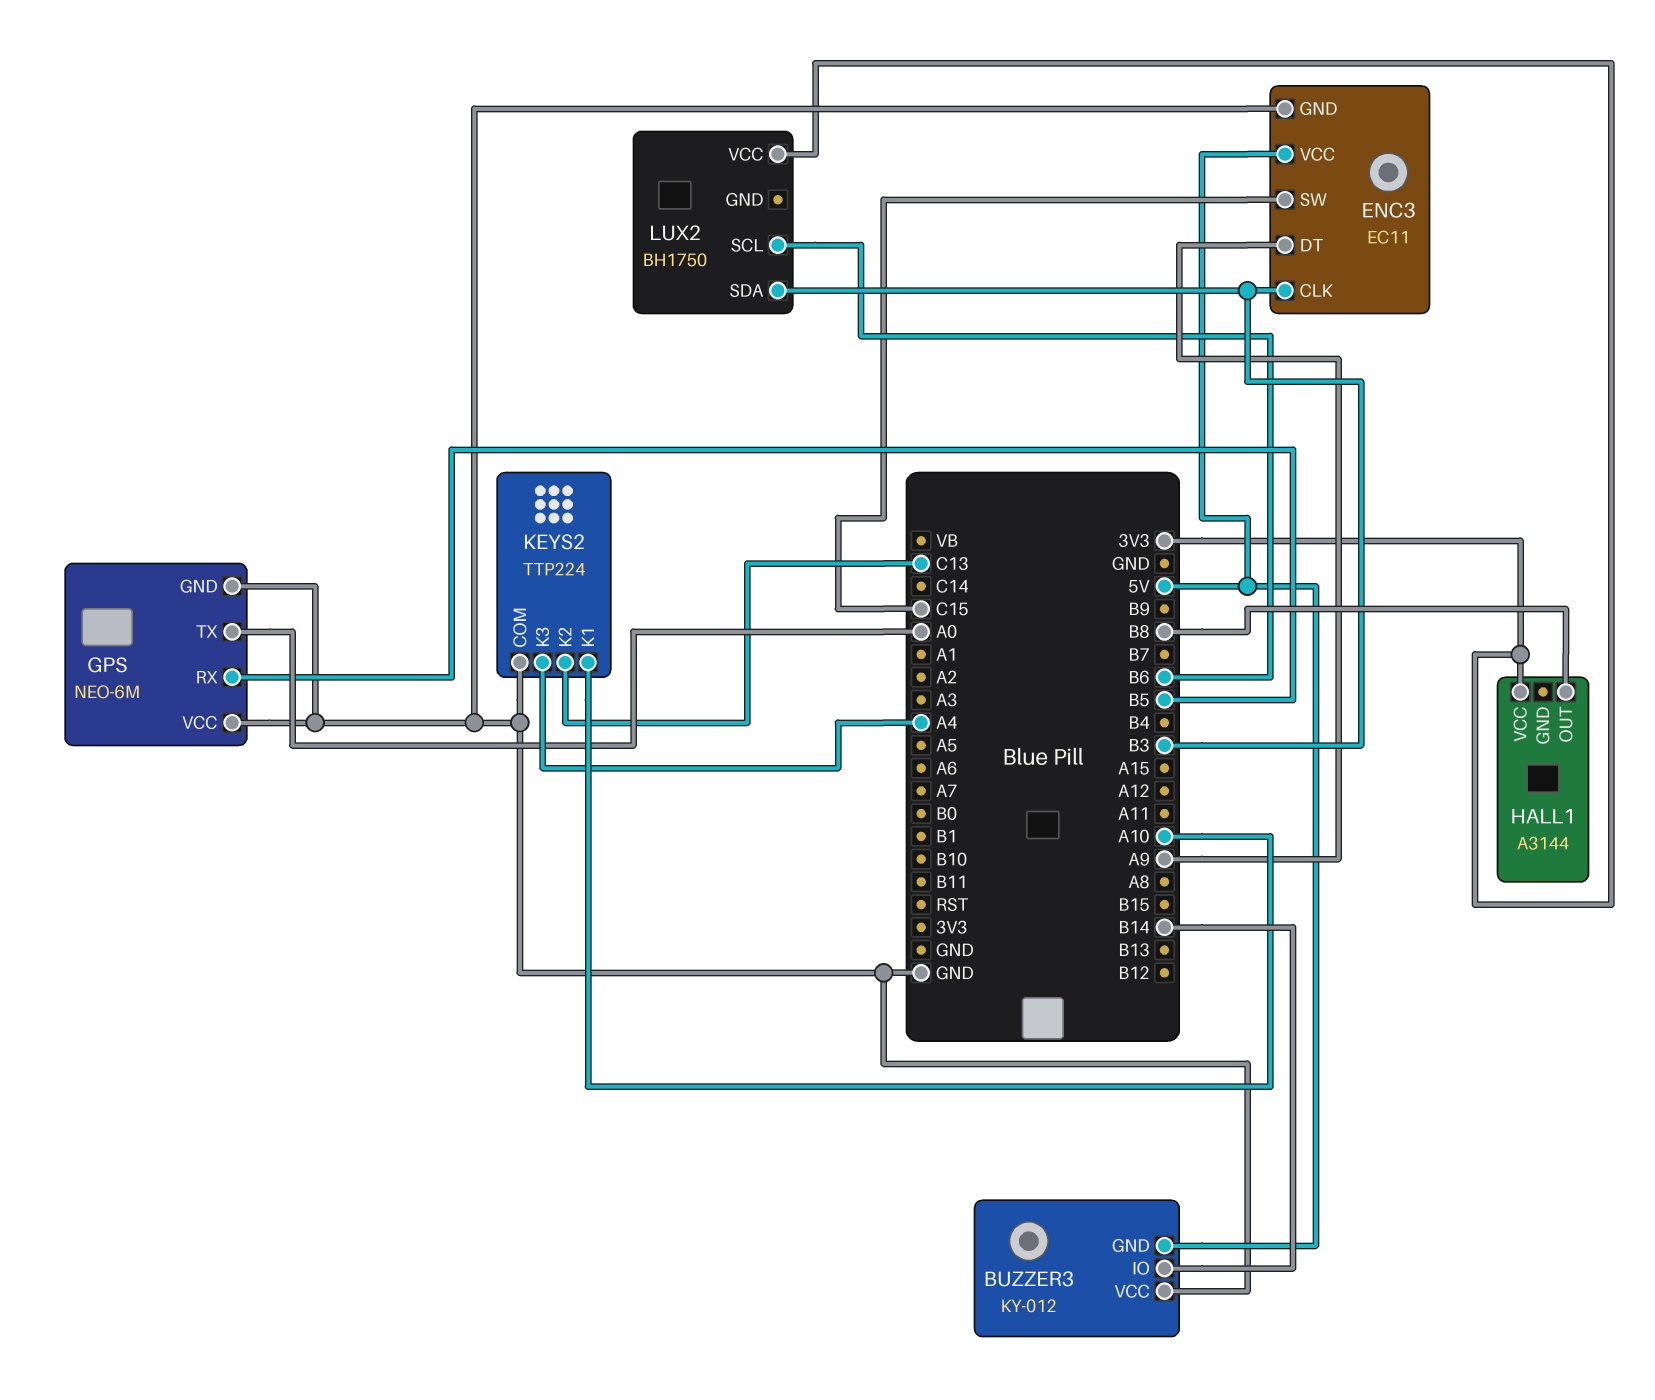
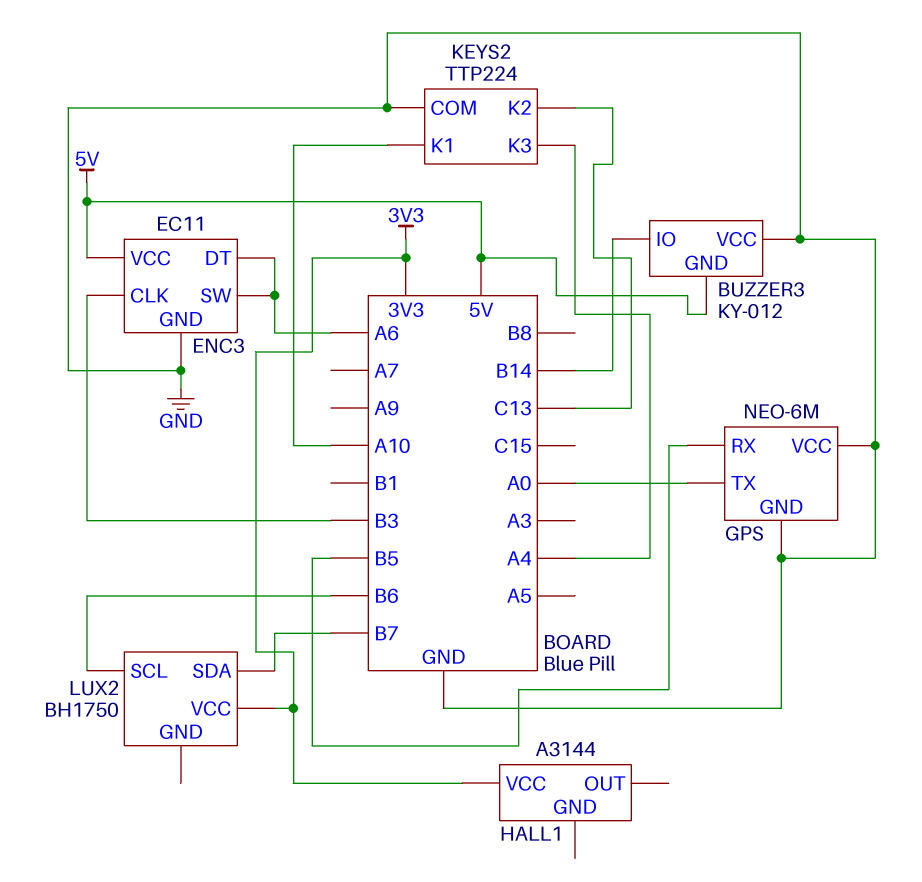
ENC3 pin DT: A9 -> A6
ENC3 pin SW: C15 -> A6
HALL1 pin OUT: B8 -> none
LUX2 pin SDA: B3 -> B7

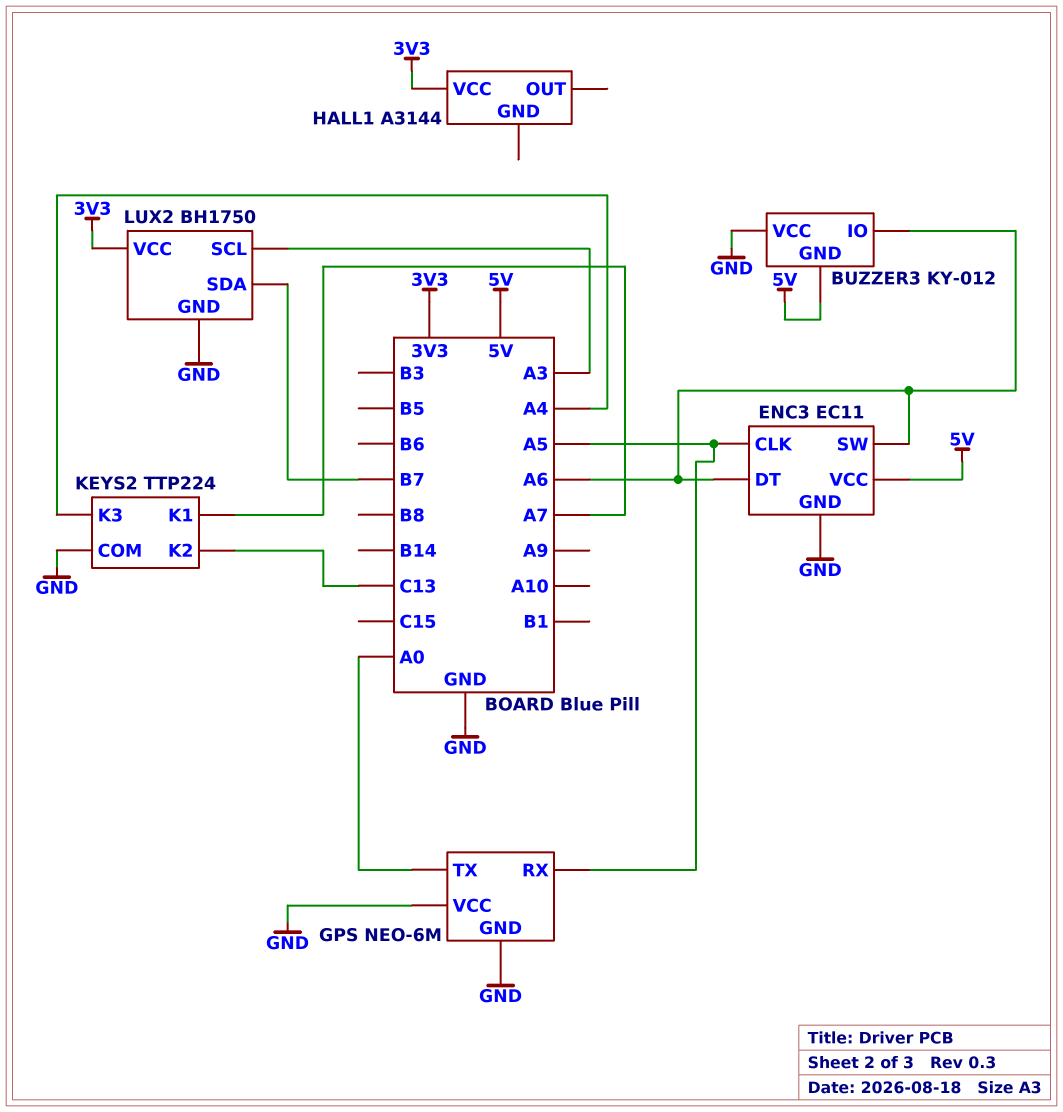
BUZZER3 pin IO: B14 -> A6
ENC3 pin CLK: B3 -> A5
GPS pin RX: B5 -> A5
KEYS2 pin K1: A10 -> A7
LUX2 pin GND: none -> GND
LUX2 pin SCL: B6 -> A3

